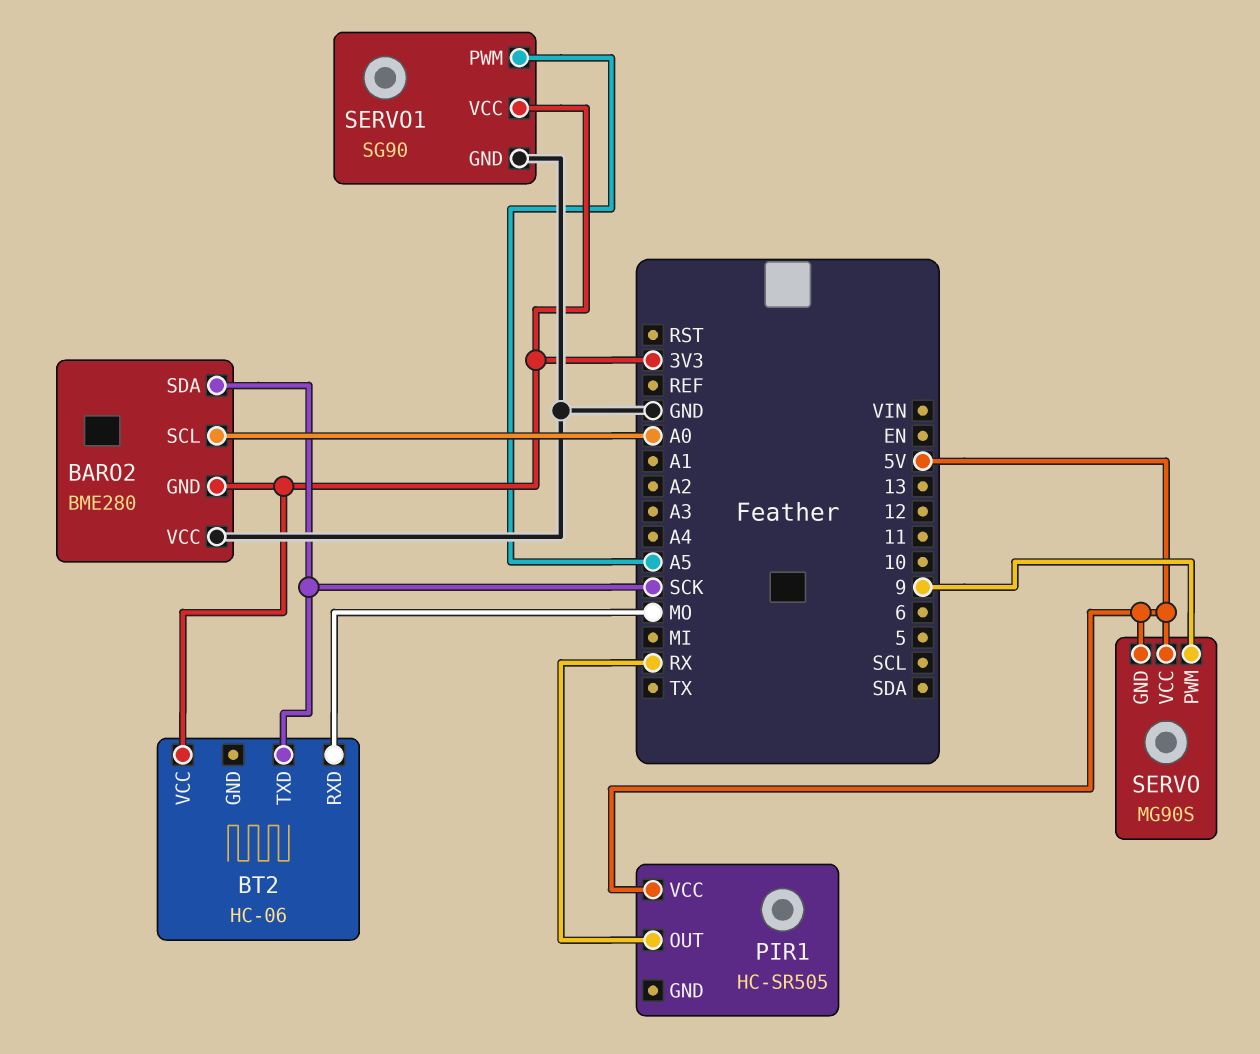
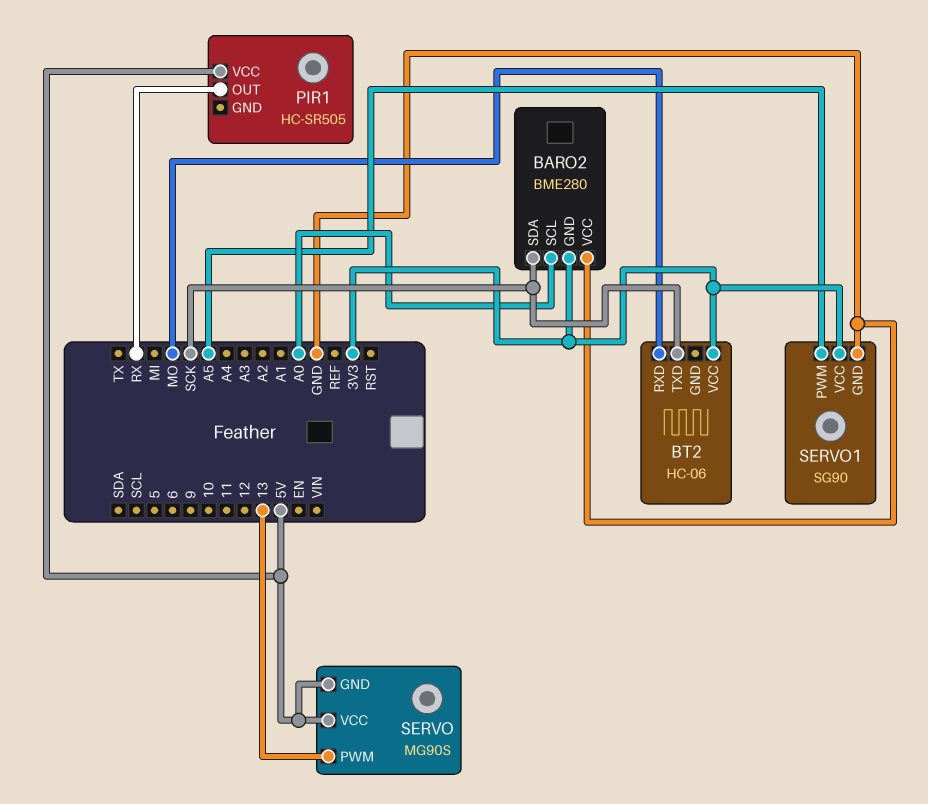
SERVO pin PWM: 9 -> 13

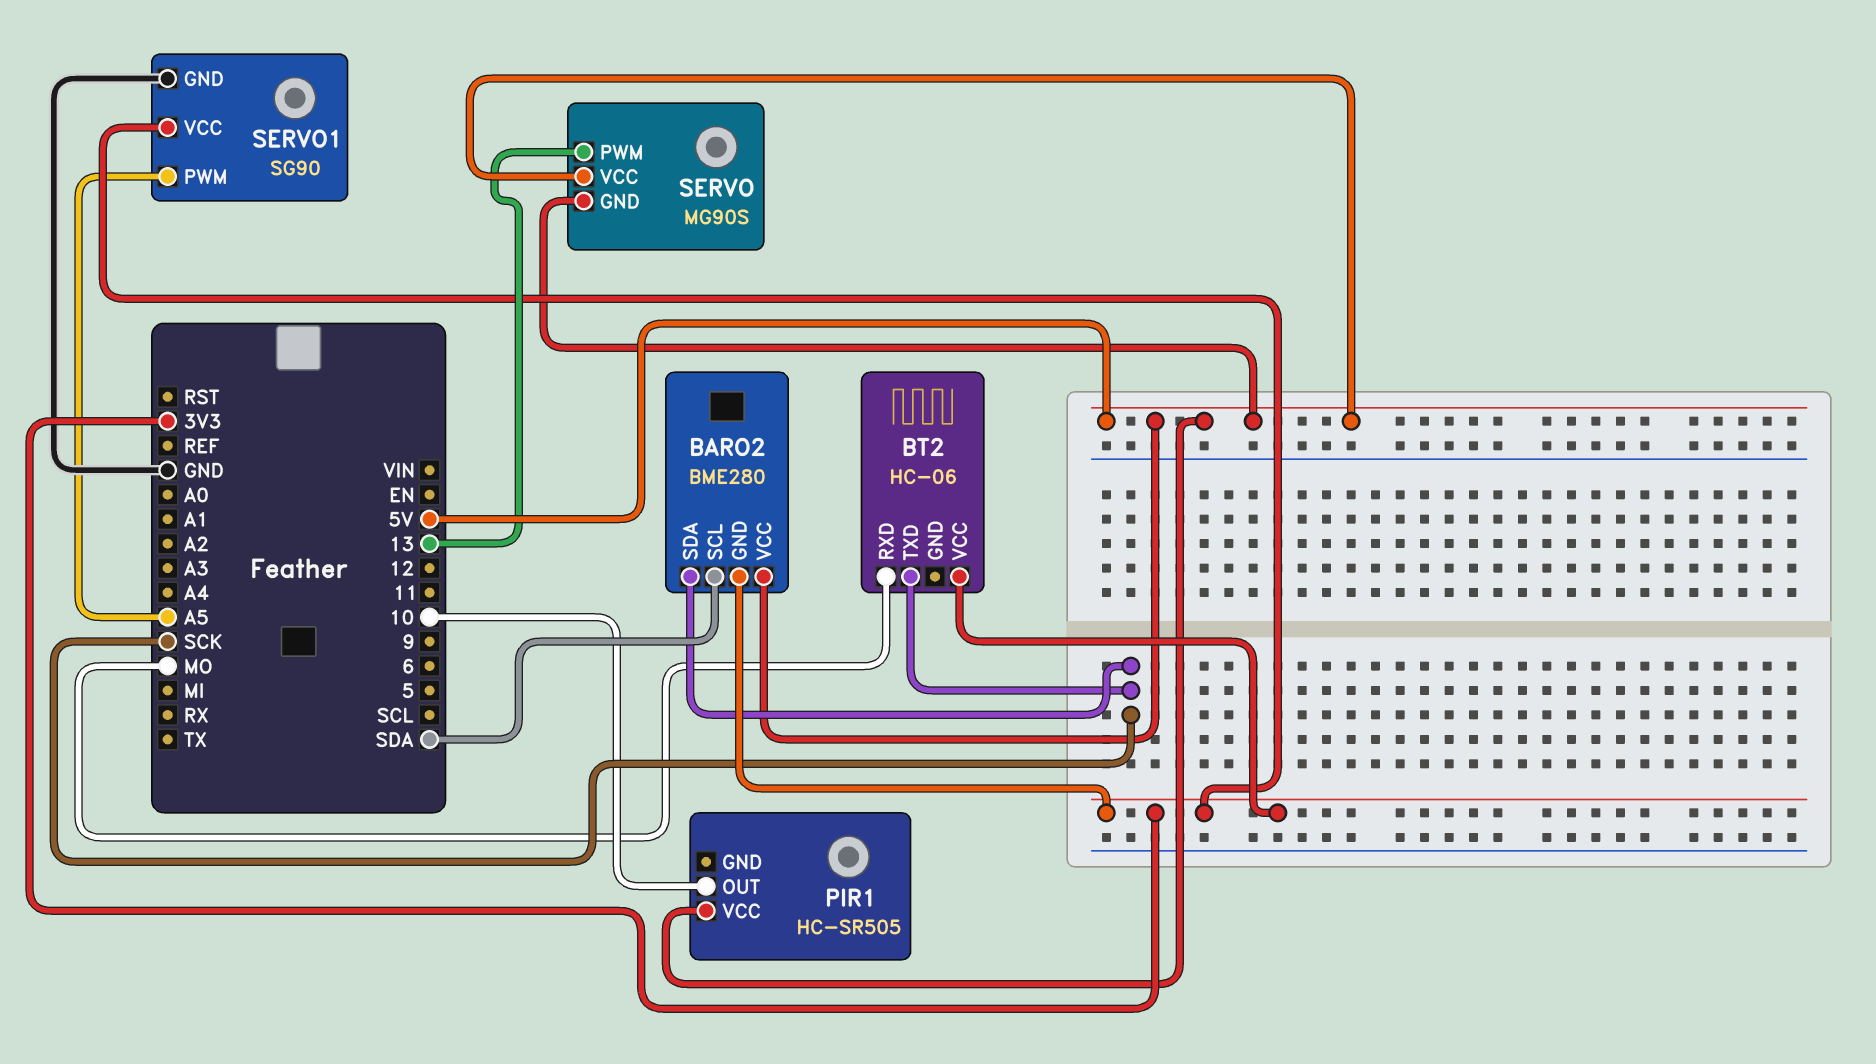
BARO2 pin SCL: A0 -> SDA
BARO2 pin VCC: GND -> 5V
PIR1 pin OUT: RX -> 10

